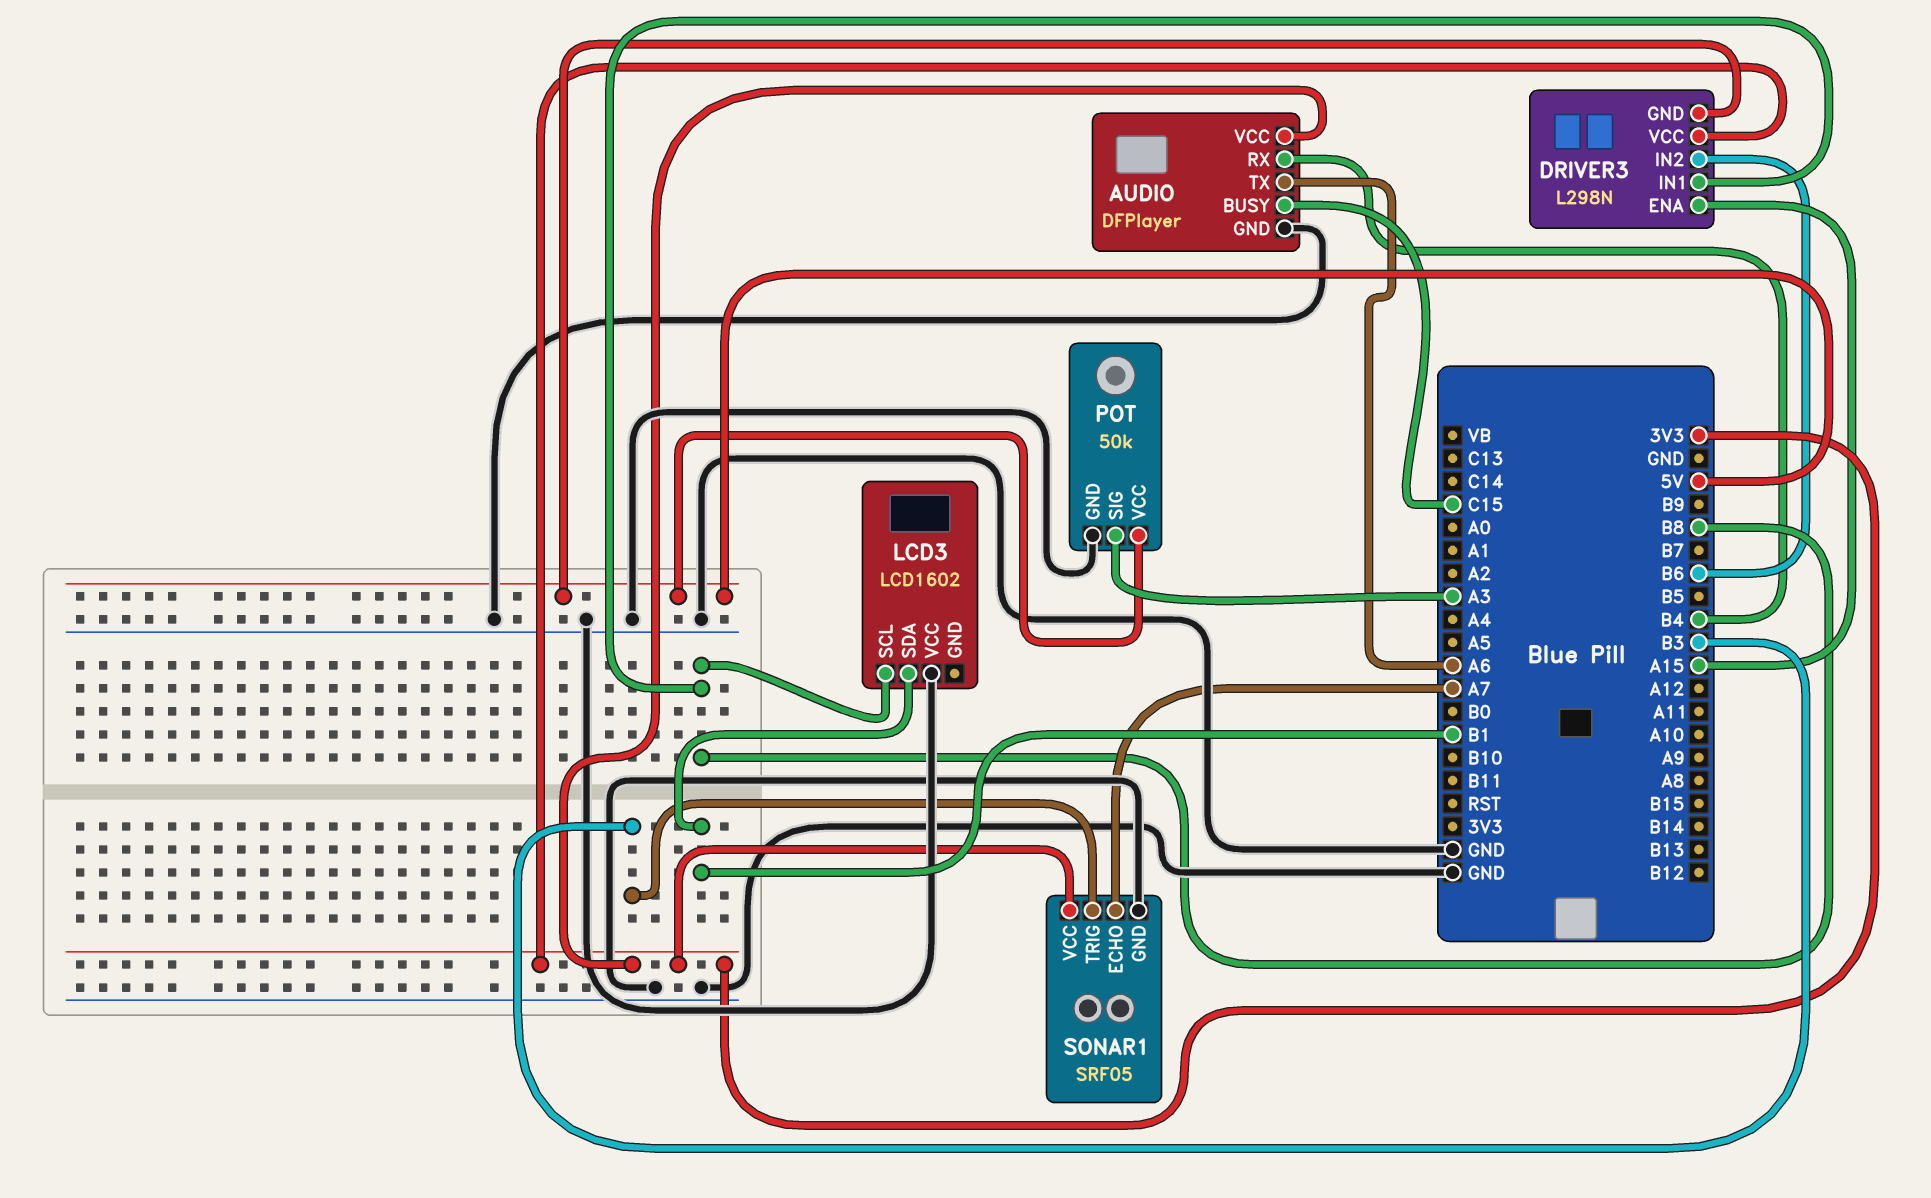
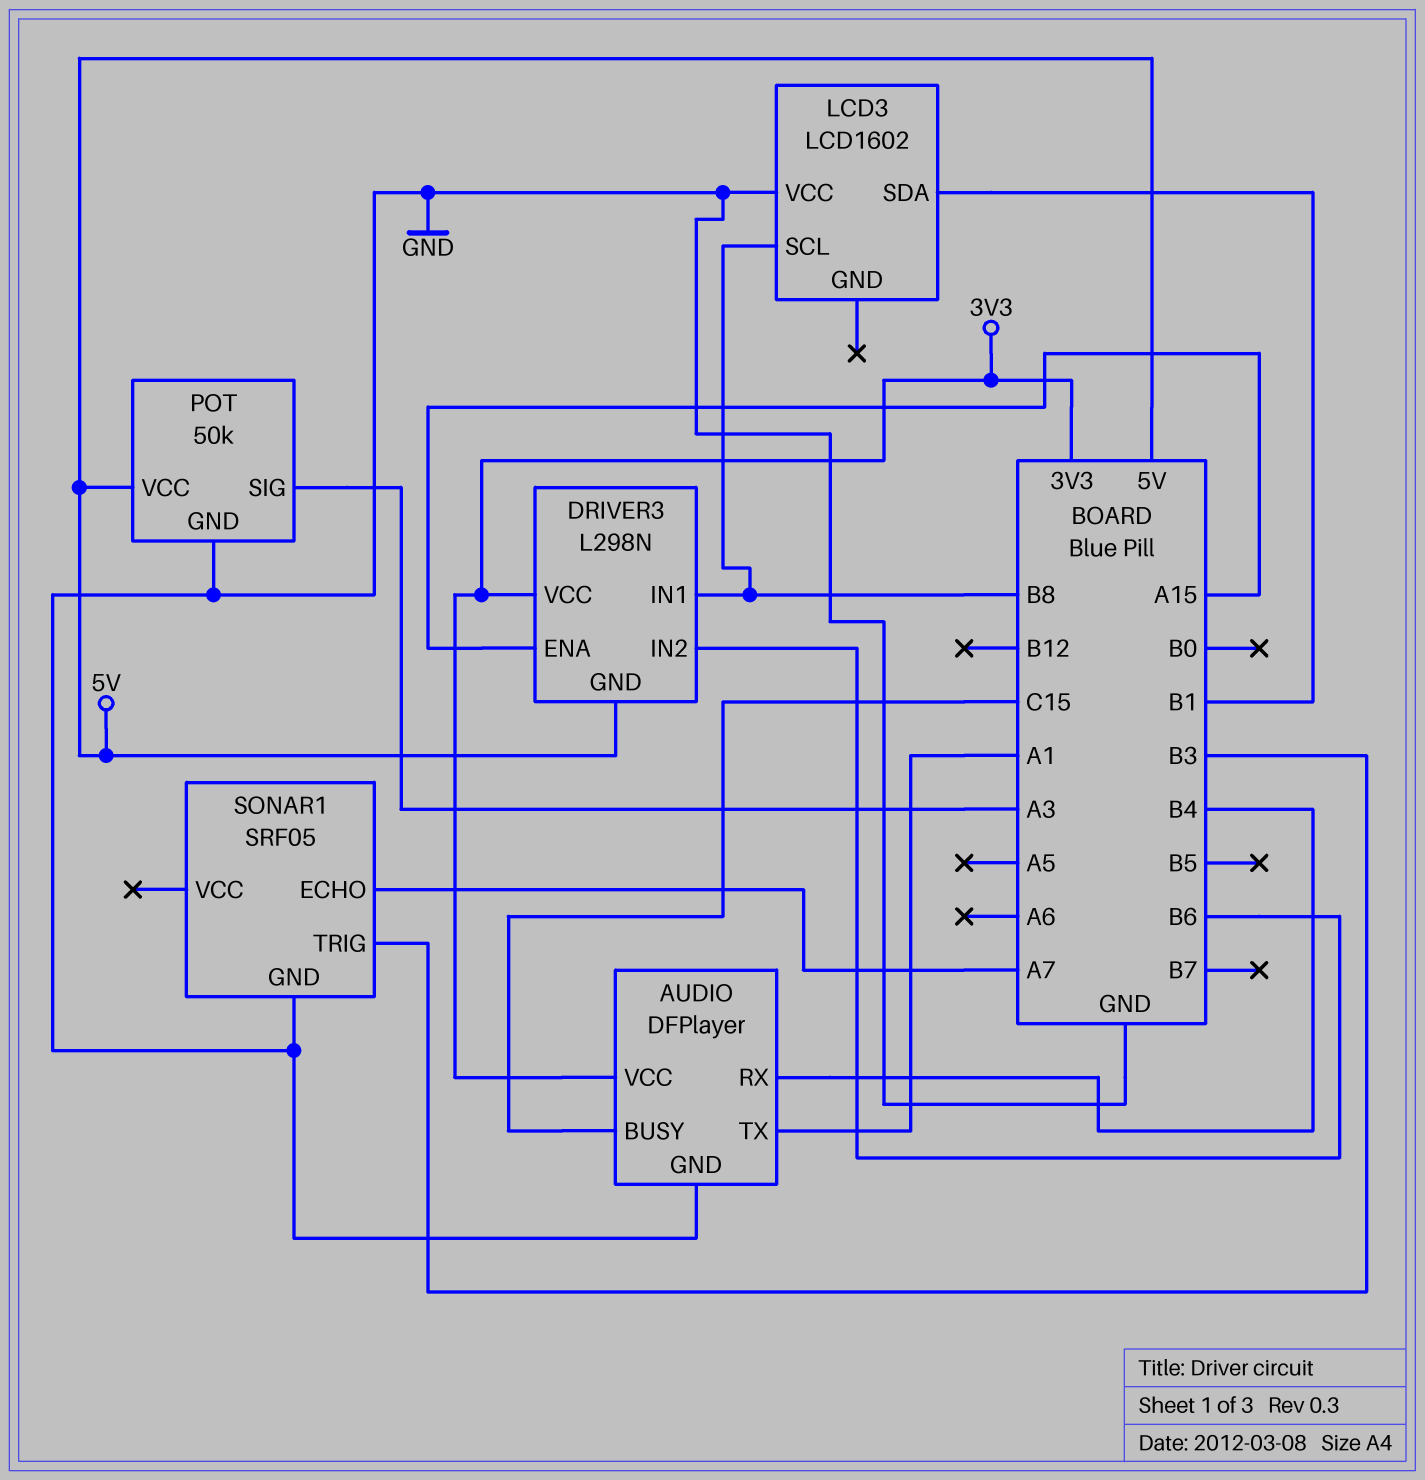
AUDIO pin TX: A6 -> A1
SONAR1 pin VCC: 3V3 -> none

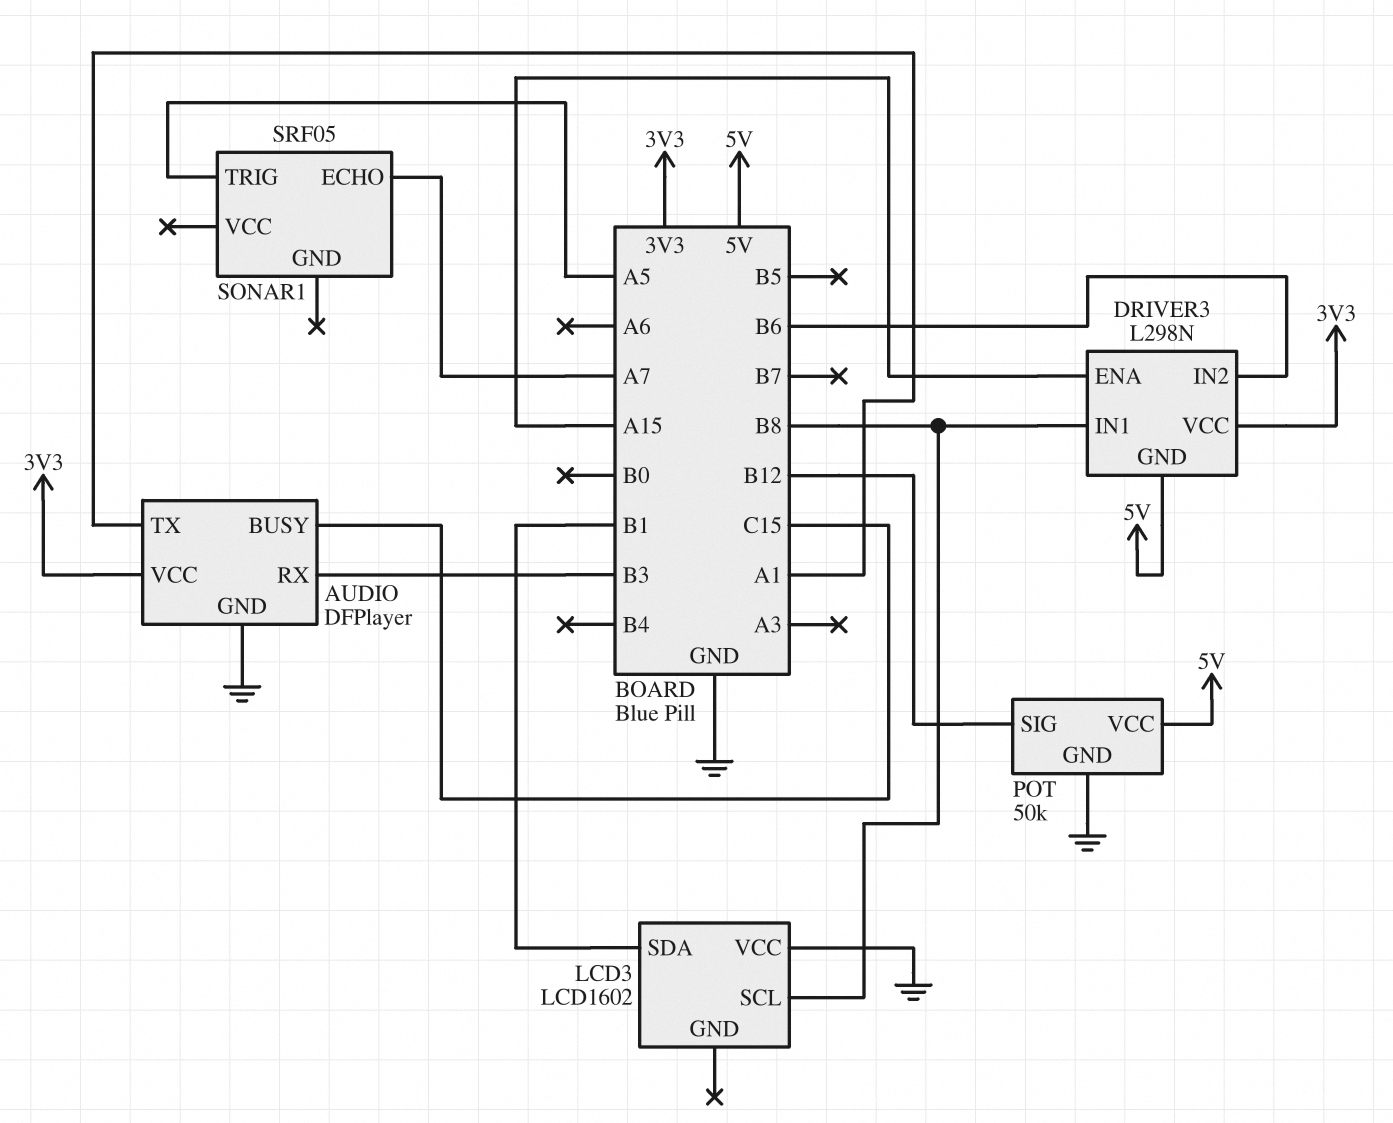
AUDIO pin RX: B4 -> B3
POT pin SIG: A3 -> B12
SONAR1 pin GND: GND -> none
SONAR1 pin TRIG: B3 -> A5

